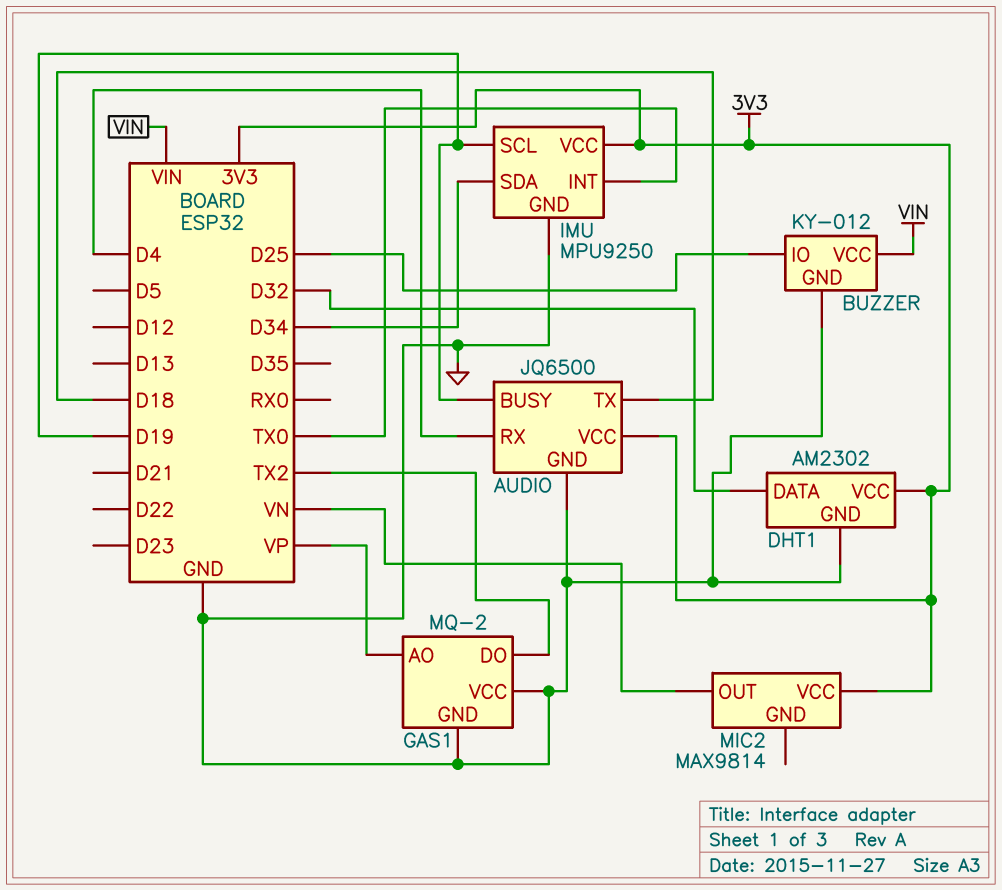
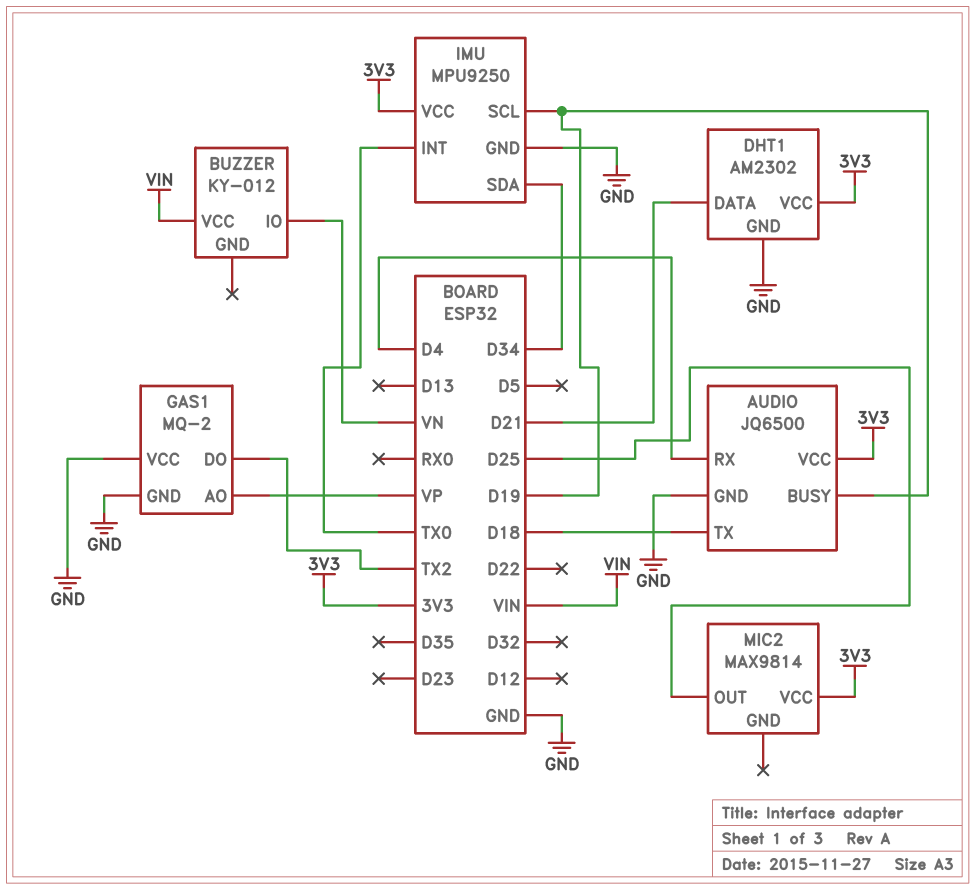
BUZZER pin GND: GND -> none
BUZZER pin IO: D25 -> VN
DHT1 pin DATA: D32 -> D21
MIC2 pin OUT: VN -> D25

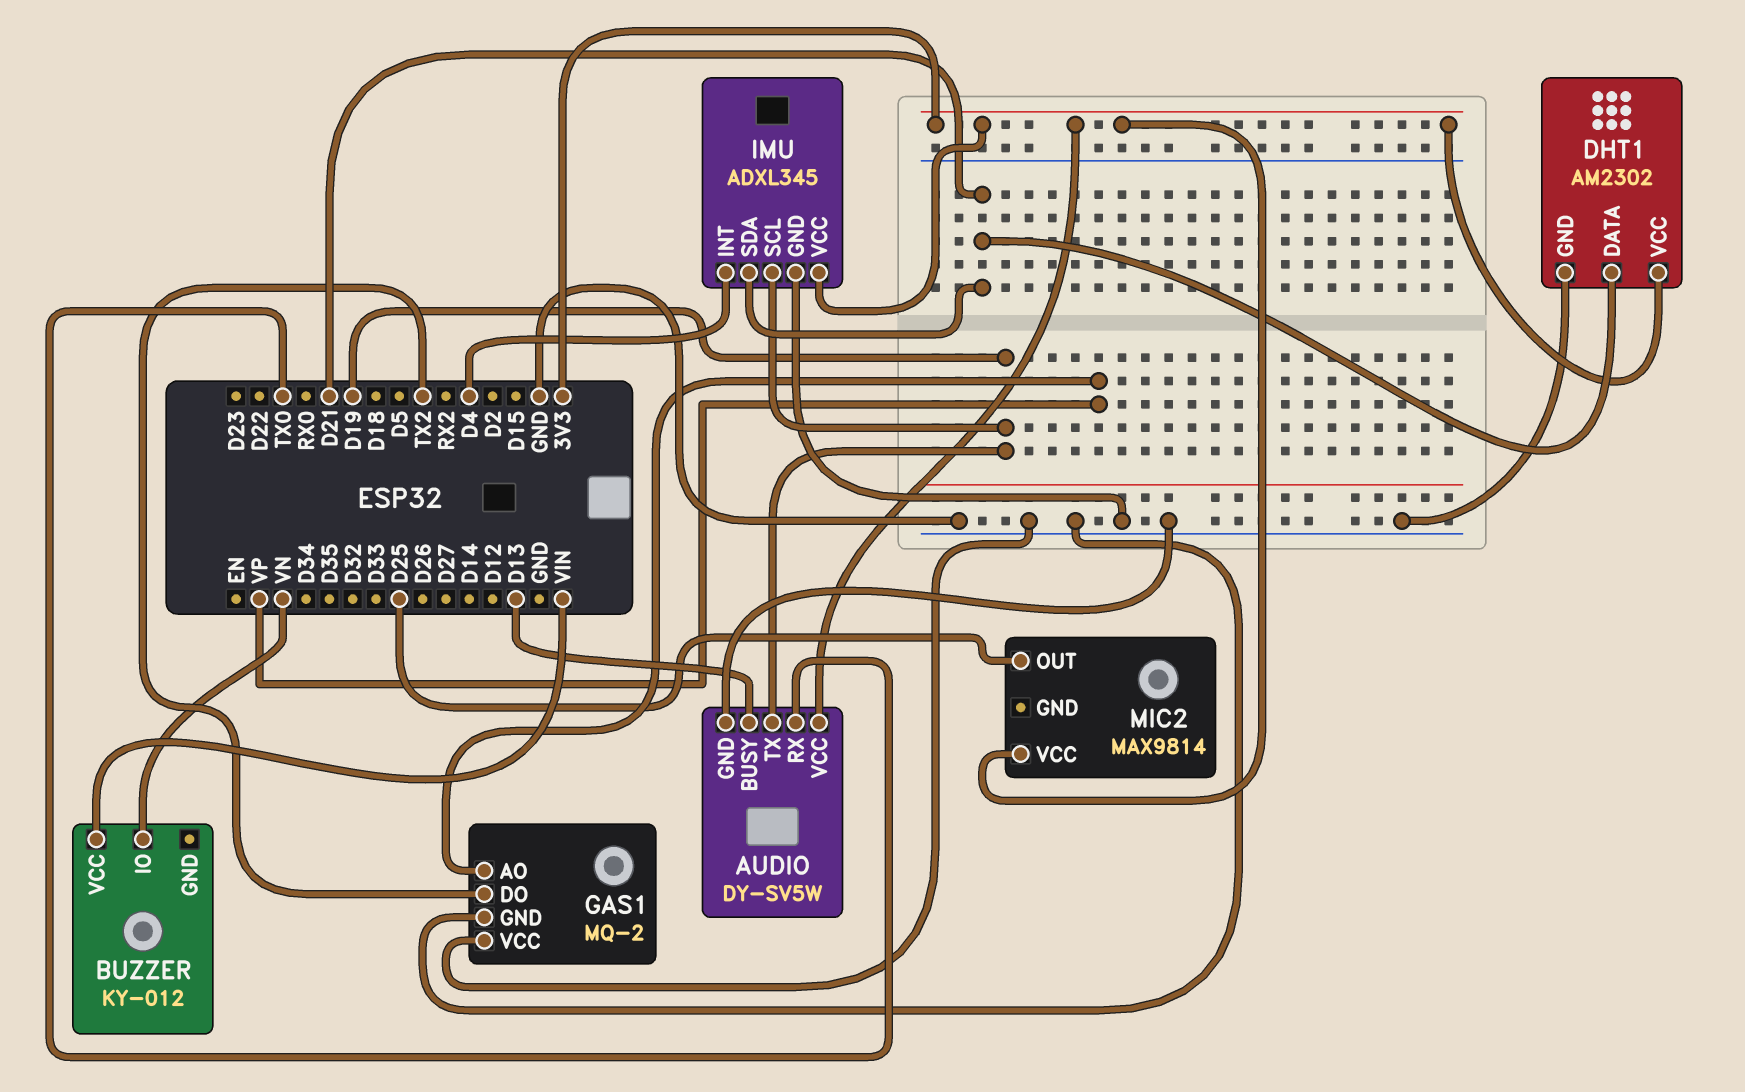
AUDIO: JQ6500 -> DY-SV5W
AUDIO pin BUSY: D19 -> D13
AUDIO pin RX: D4 -> TX0
AUDIO pin TX: D18 -> D19
IMU: MPU9250 -> ADXL345
IMU pin INT: TX0 -> D4
IMU pin SDA: D34 -> D21

